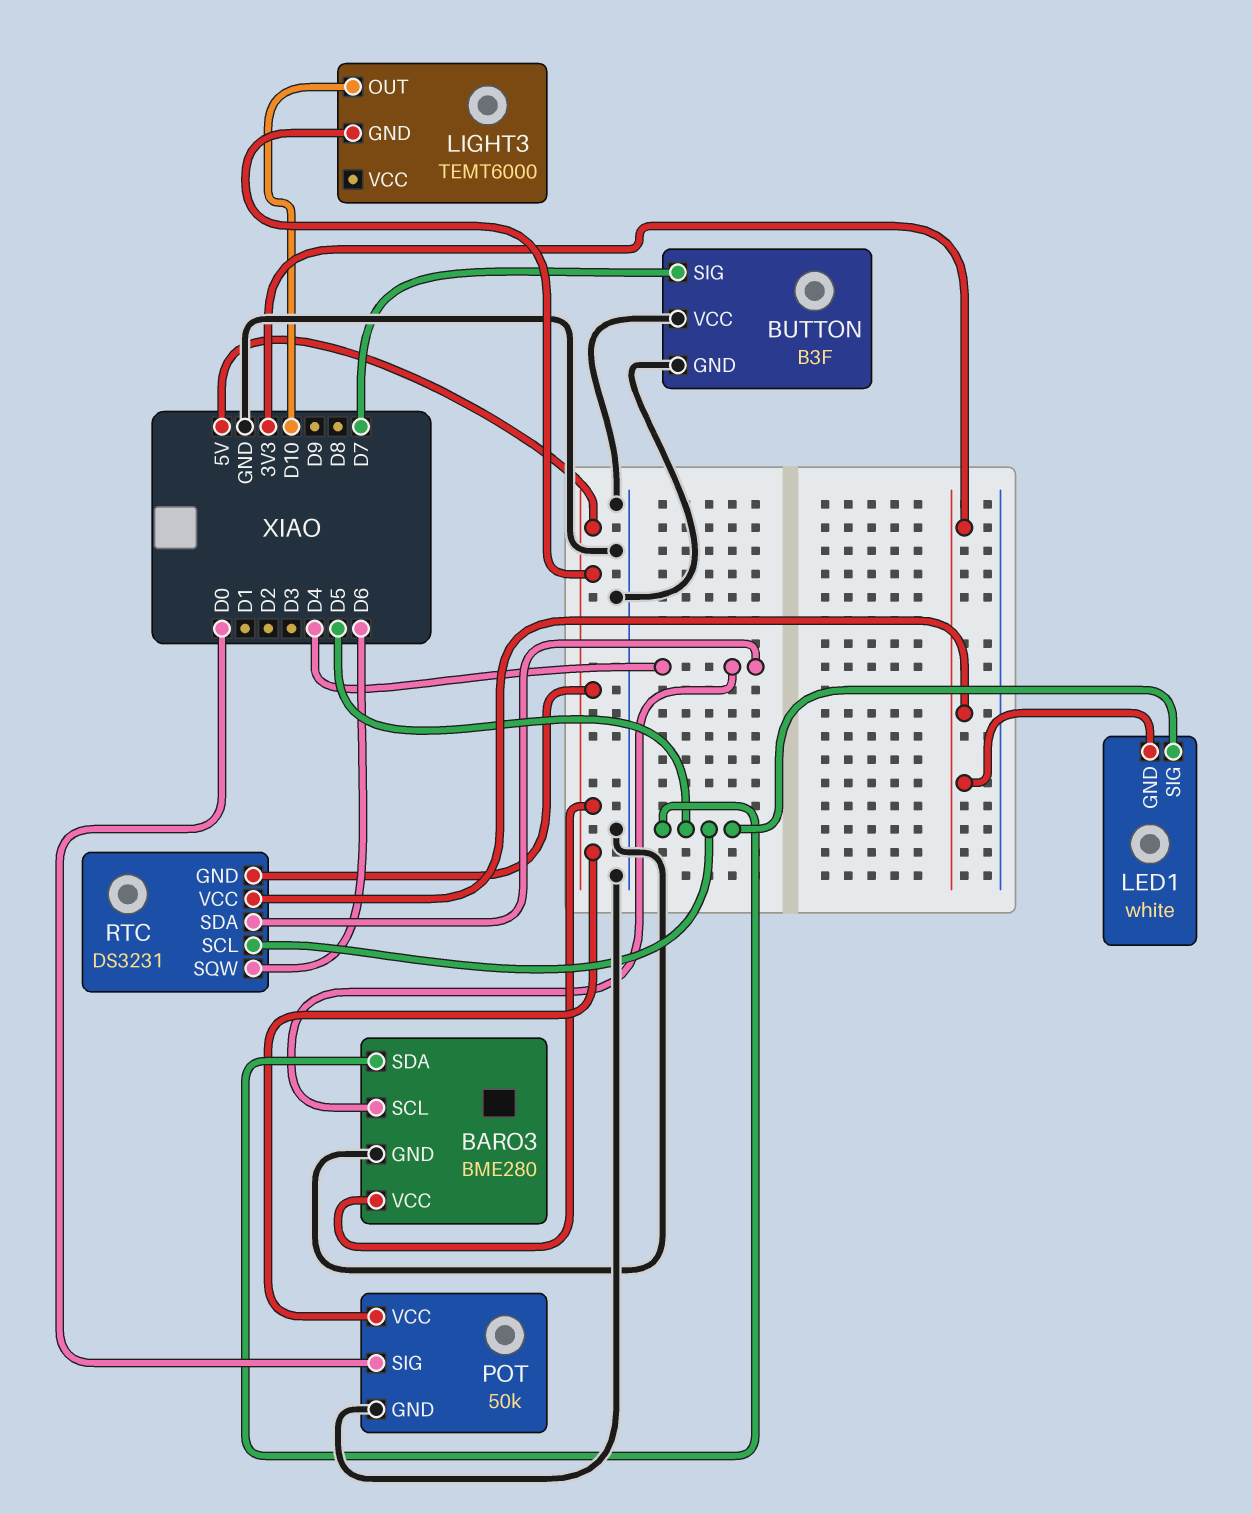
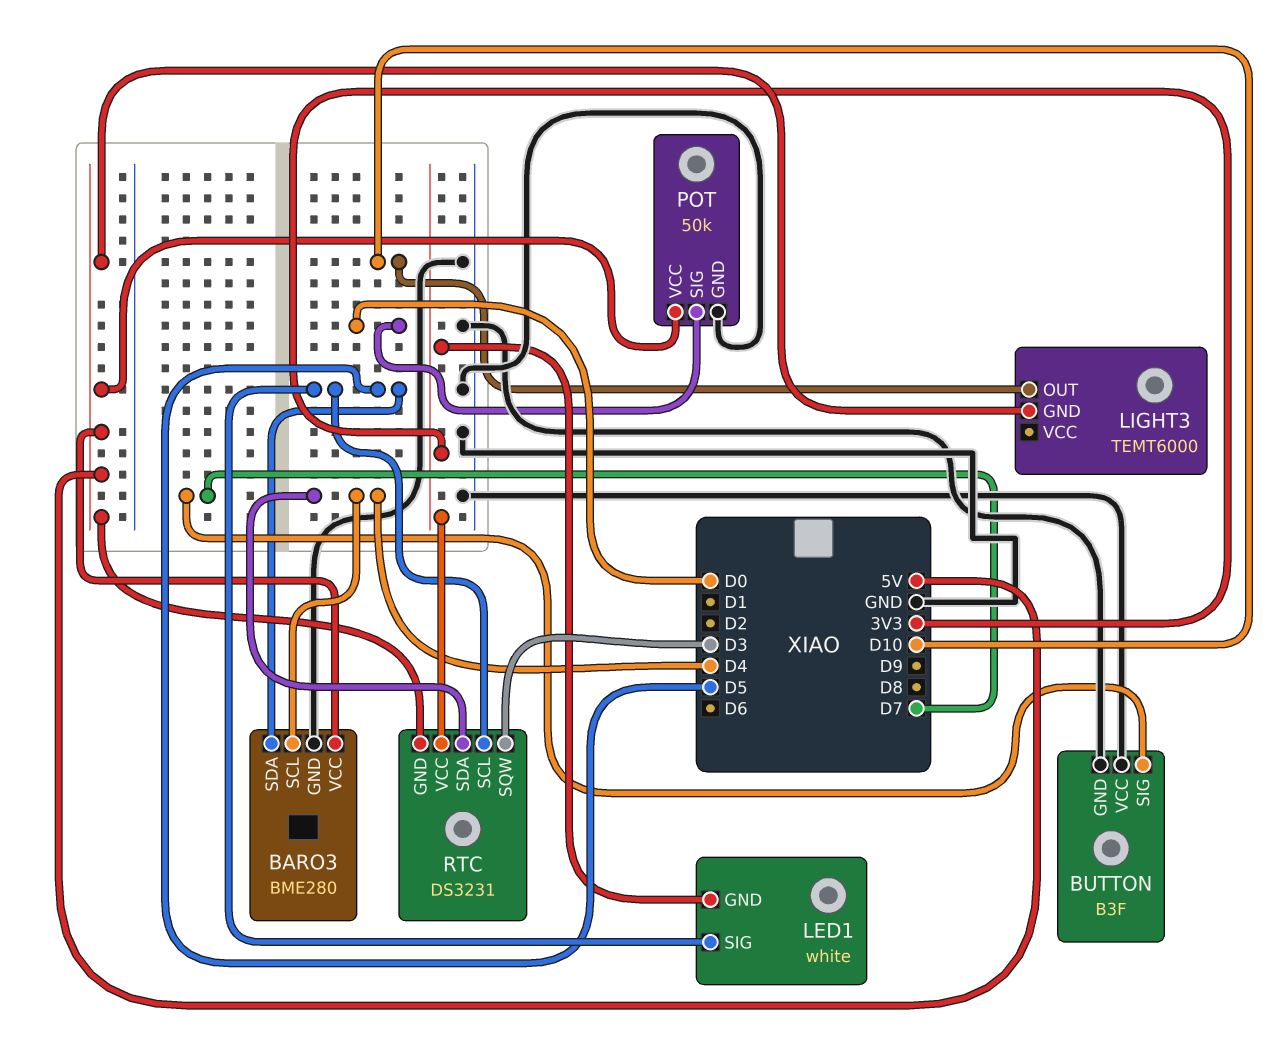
RTC pin SQW: D6 -> D3

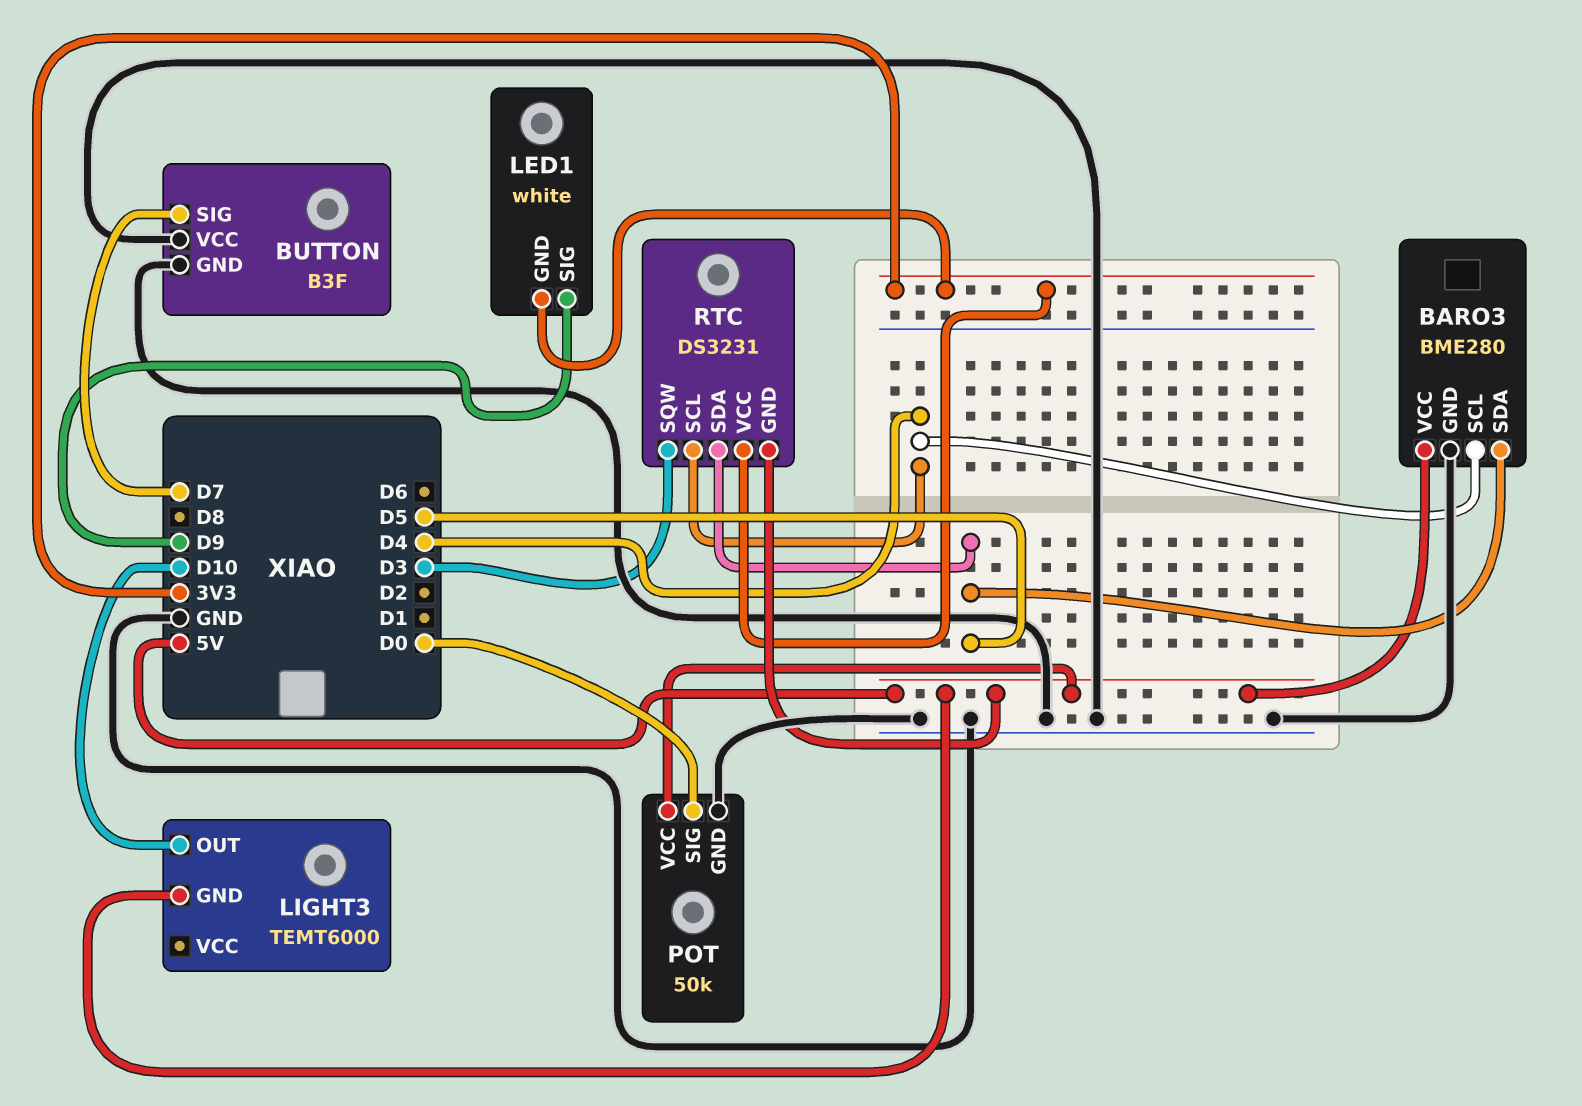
LED1 pin SIG: D5 -> D9
RTC pin SCL: D5 -> D4
RTC pin SDA: D4 -> D5

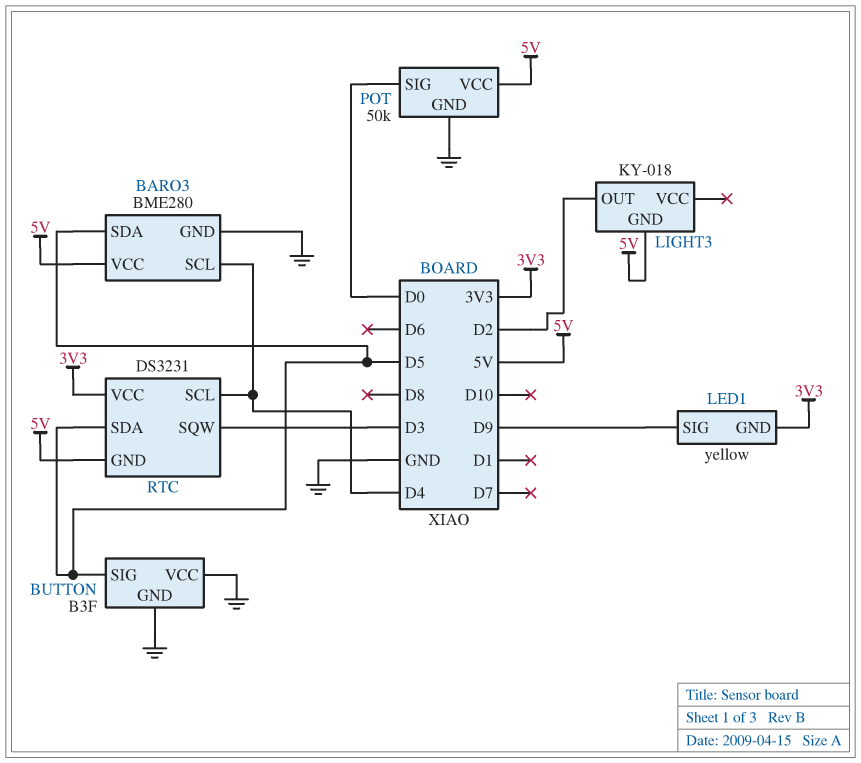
BUTTON pin SIG: D7 -> D5
LED1: white -> yellow
LIGHT3: TEMT6000 -> KY-018
LIGHT3 pin OUT: D10 -> D2

